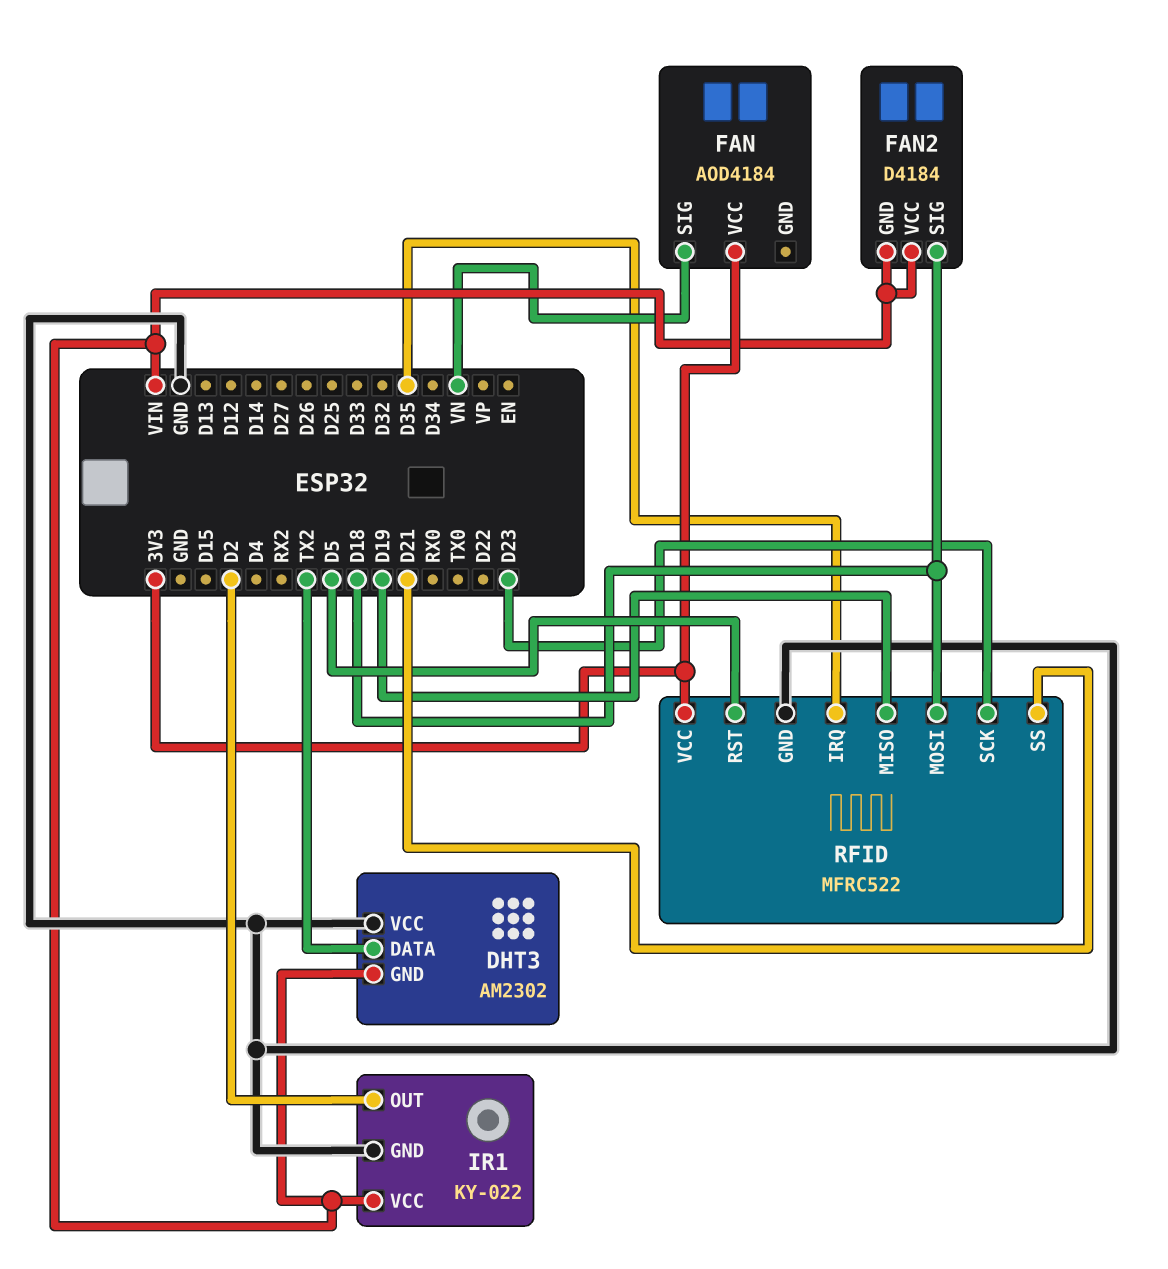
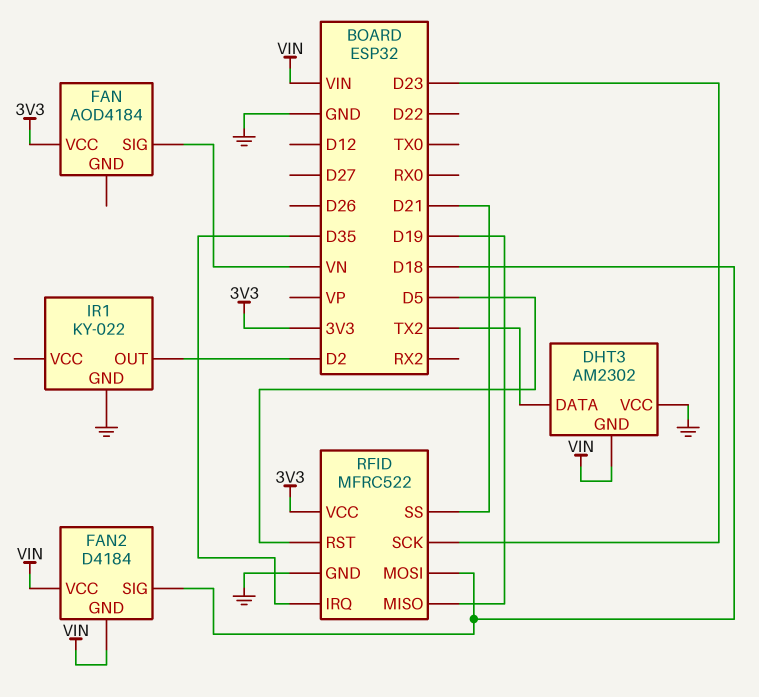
IR1 pin VCC: VIN -> none

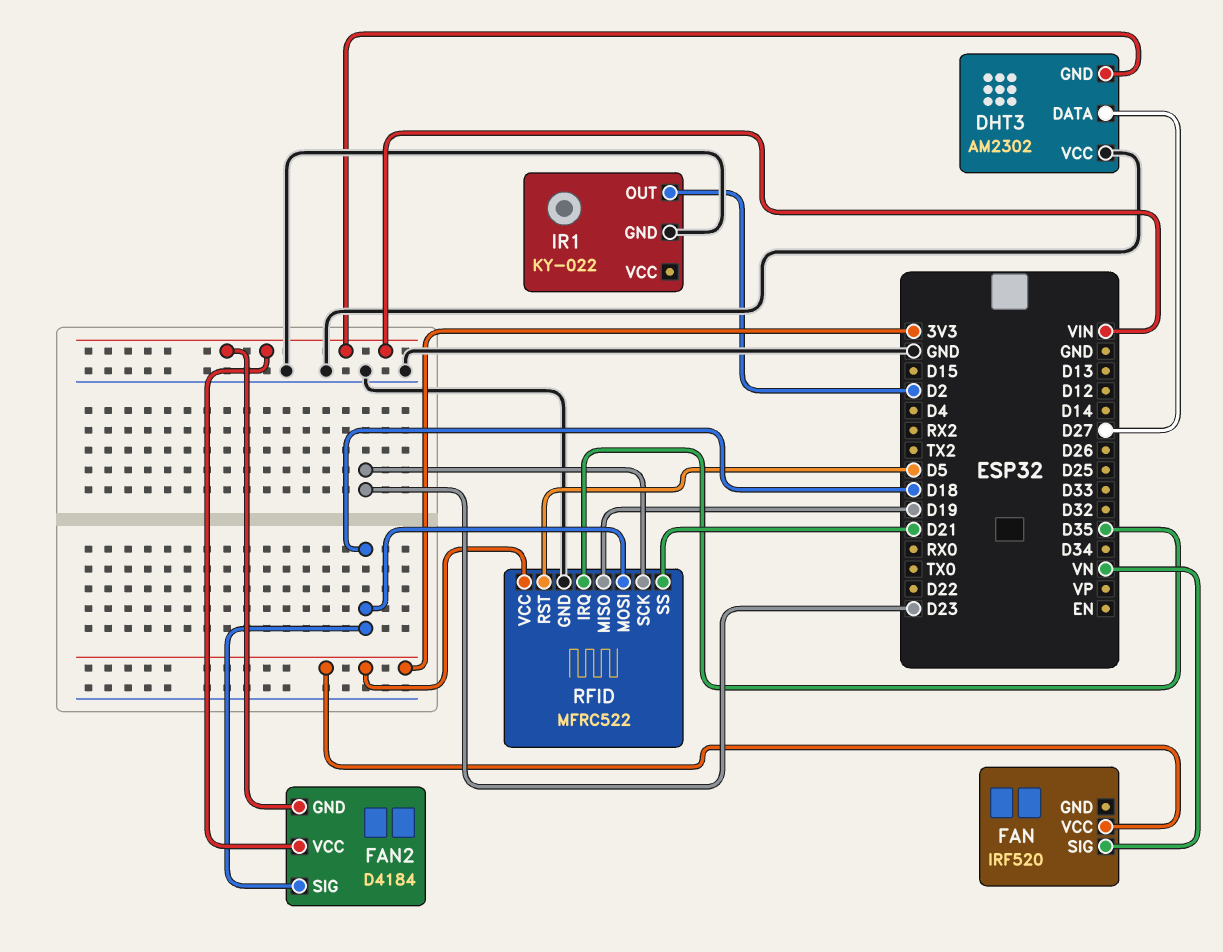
DHT3 pin DATA: TX2 -> D27
FAN: AOD4184 -> IRF520

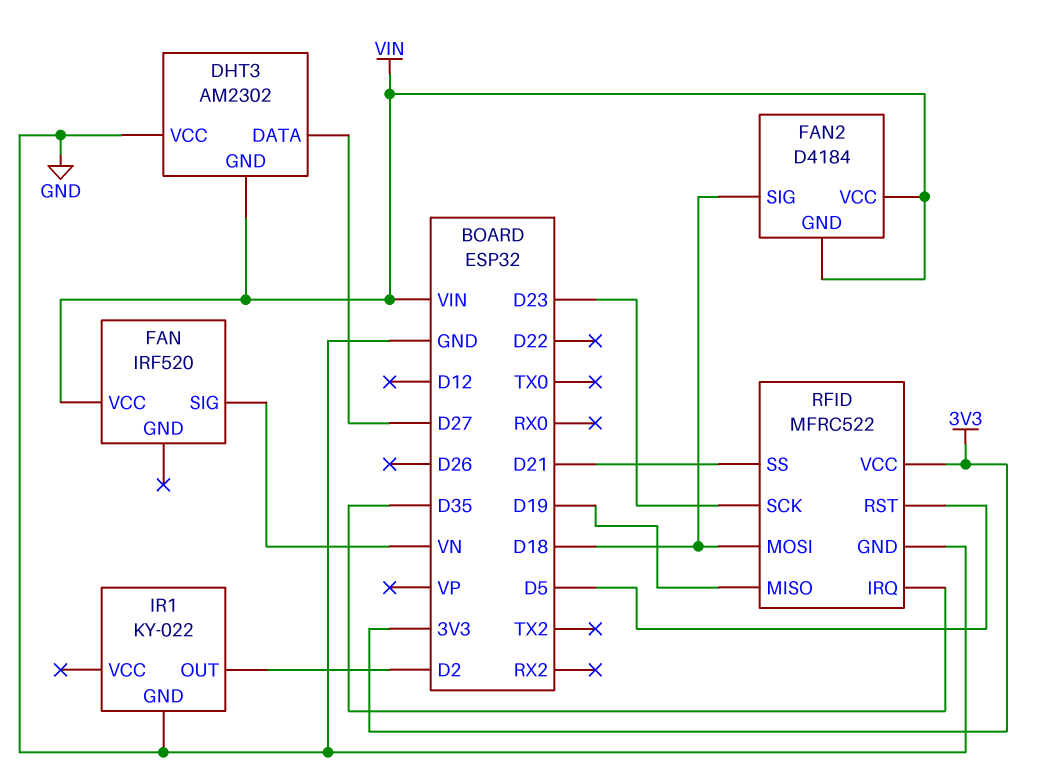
FAN pin VCC: 3V3 -> VIN

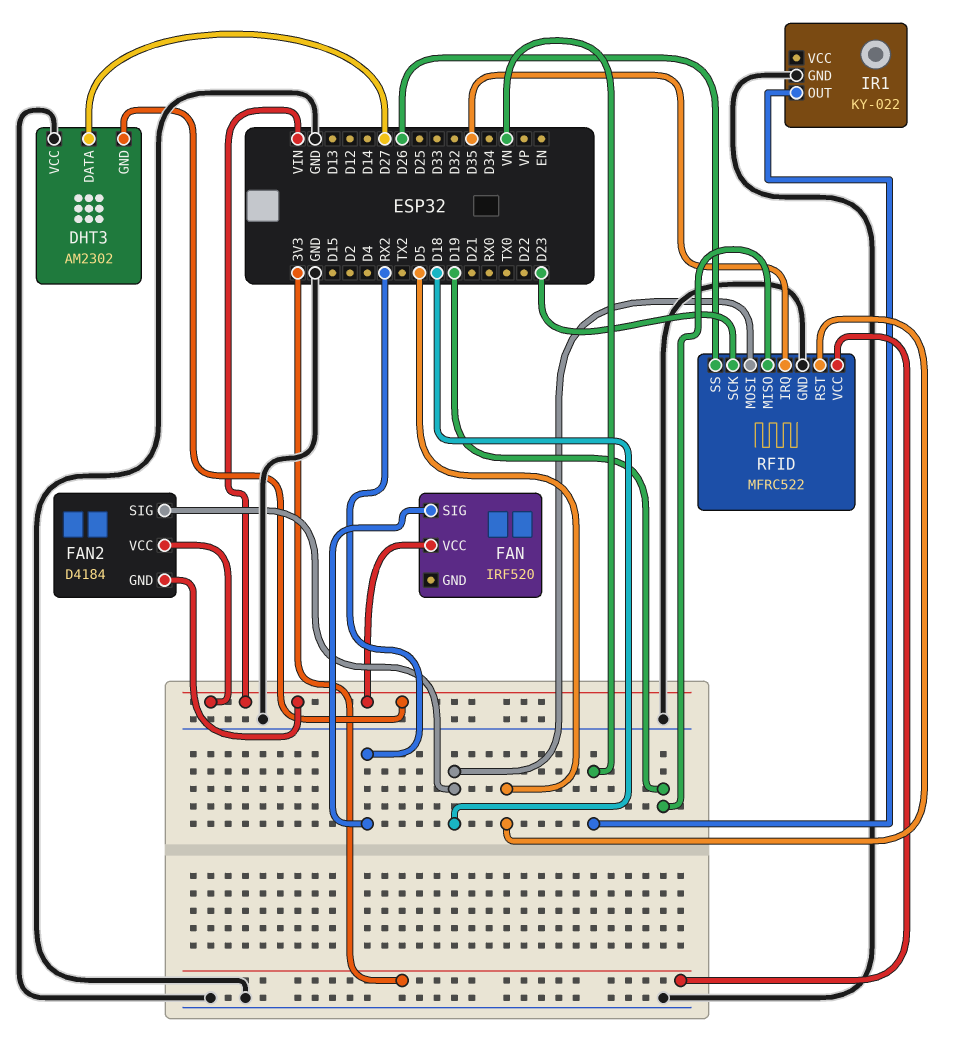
FAN pin SIG: VN -> RX2
IR1 pin OUT: D2 -> VN
RFID pin SS: D21 -> D26

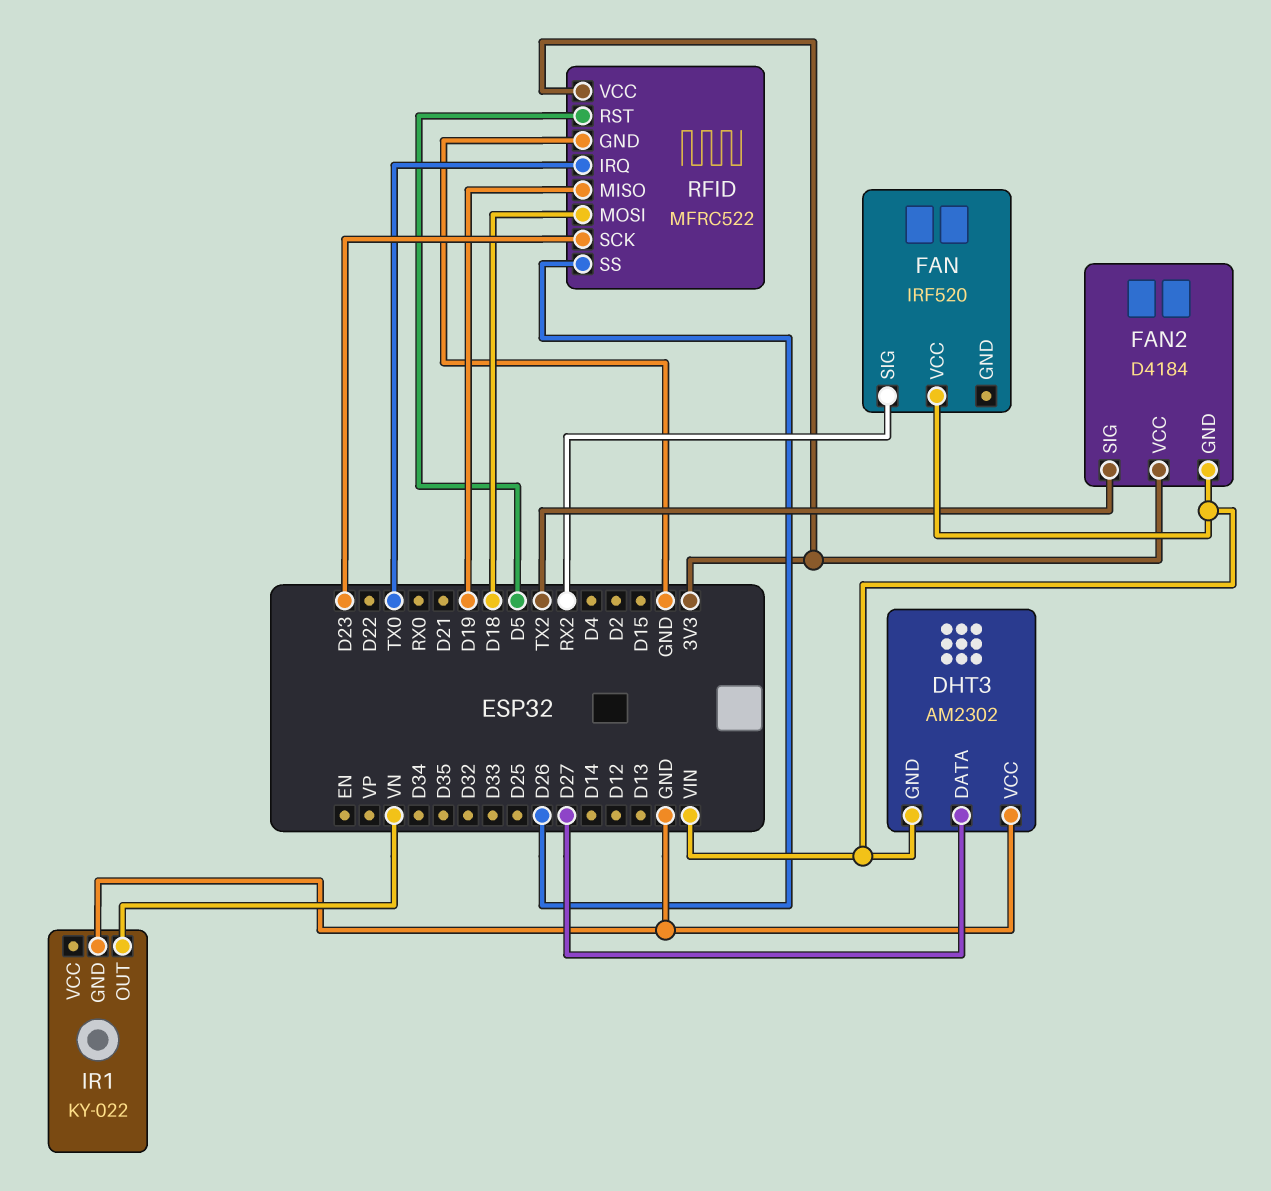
FAN2 pin SIG: D18 -> TX2
FAN2 pin VCC: VIN -> 3V3
RFID pin IRQ: D35 -> TX0

